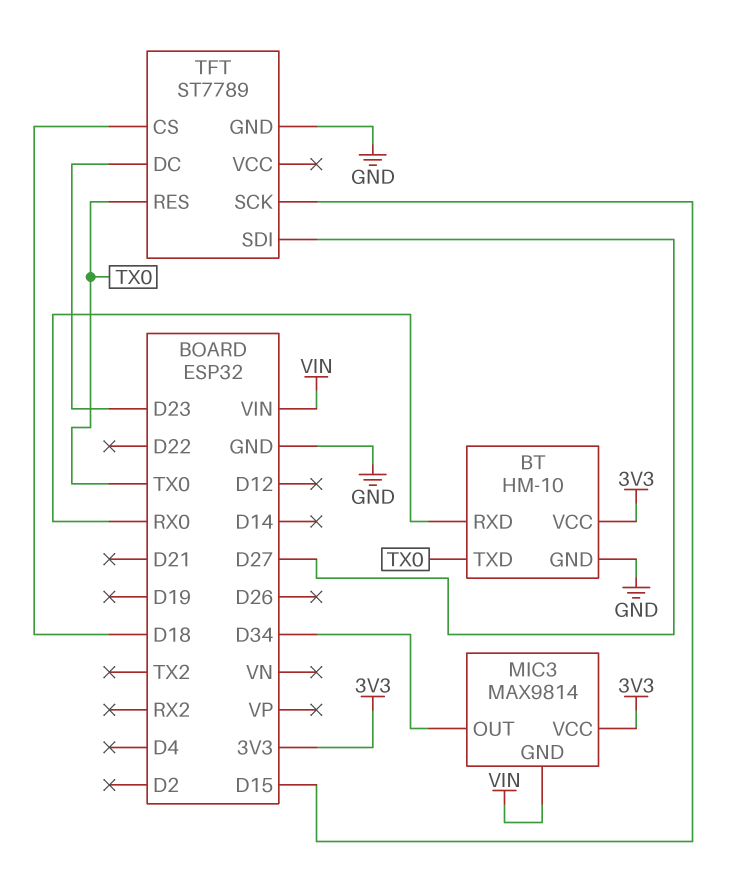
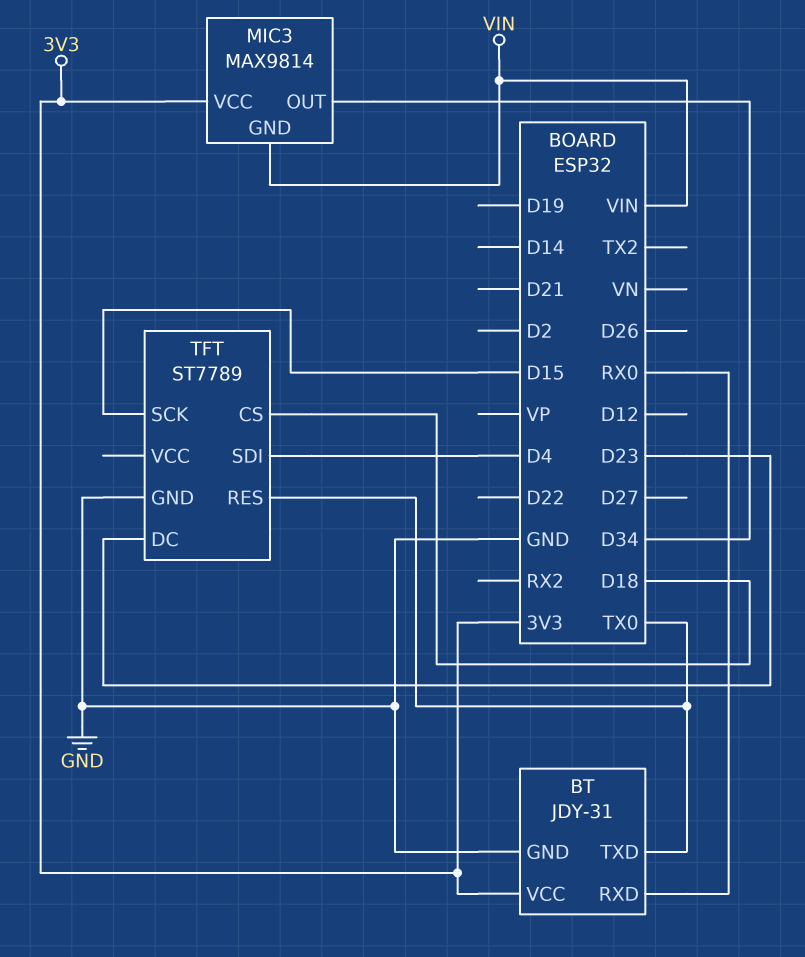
BT: HM-10 -> JDY-31
TFT pin SDI: D27 -> D4

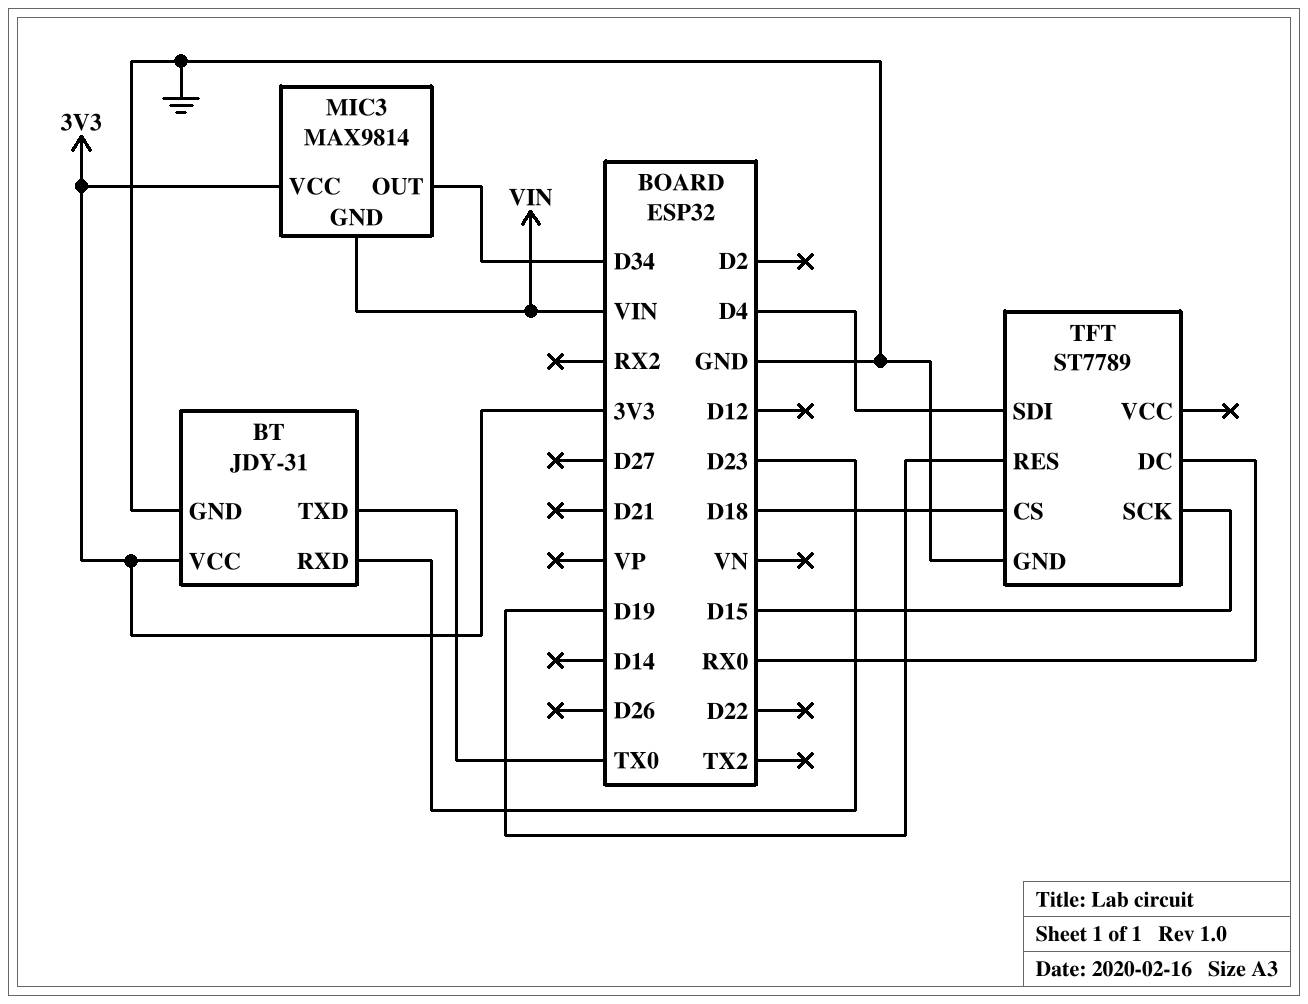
BT pin RXD: RX0 -> D23
TFT pin DC: D23 -> RX0
TFT pin RES: TX0 -> D19

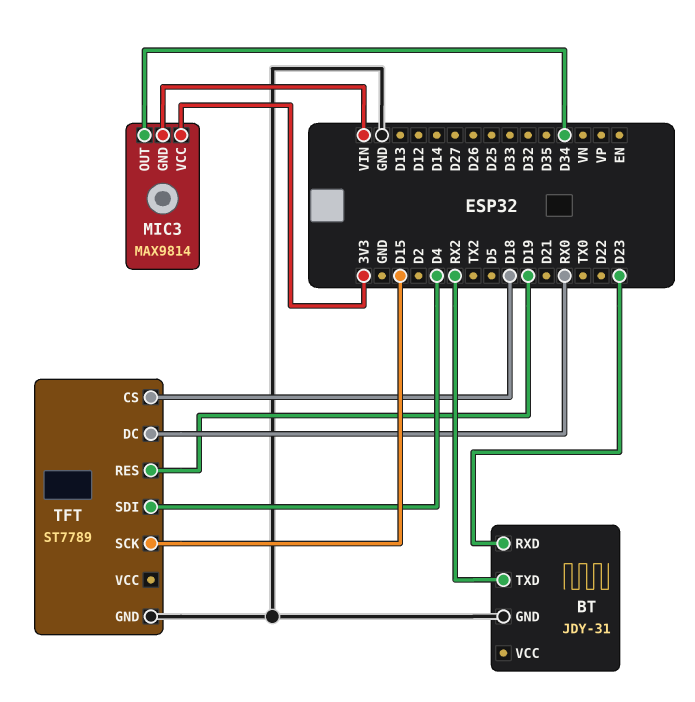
BT pin TXD: TX0 -> RX2
BT pin VCC: 3V3 -> none

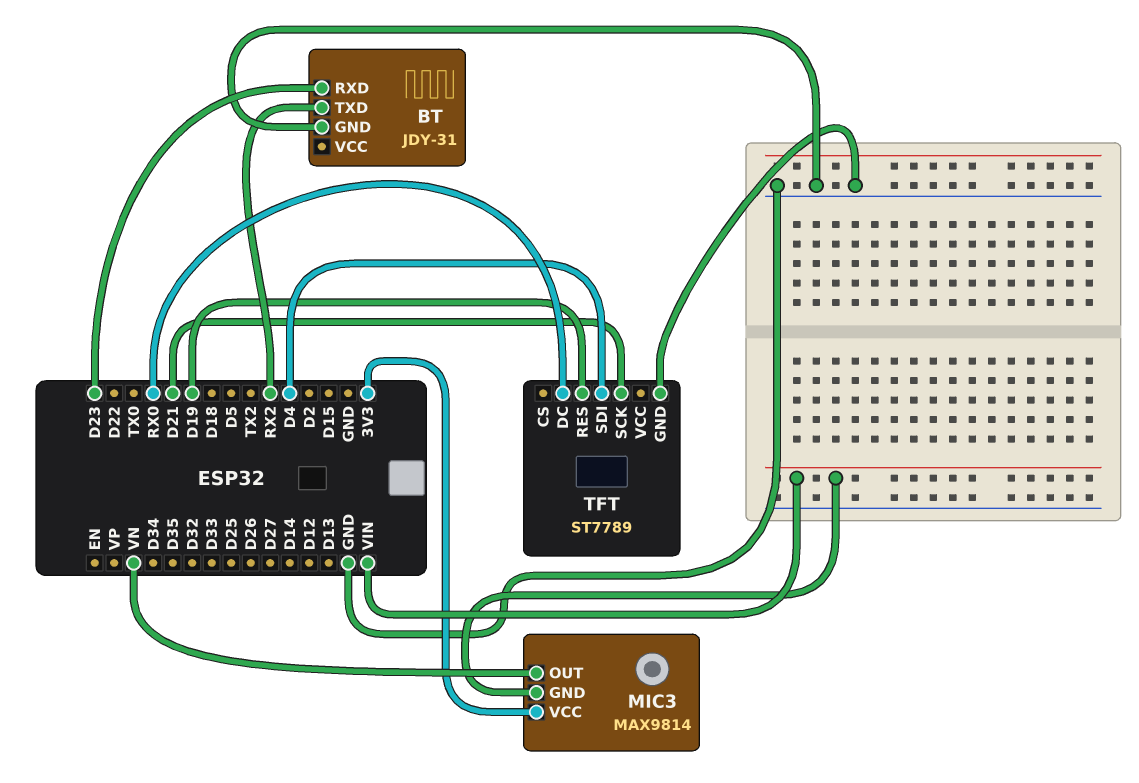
MIC3 pin OUT: D34 -> VN
TFT pin CS: D18 -> none
TFT pin SCK: D15 -> D21

